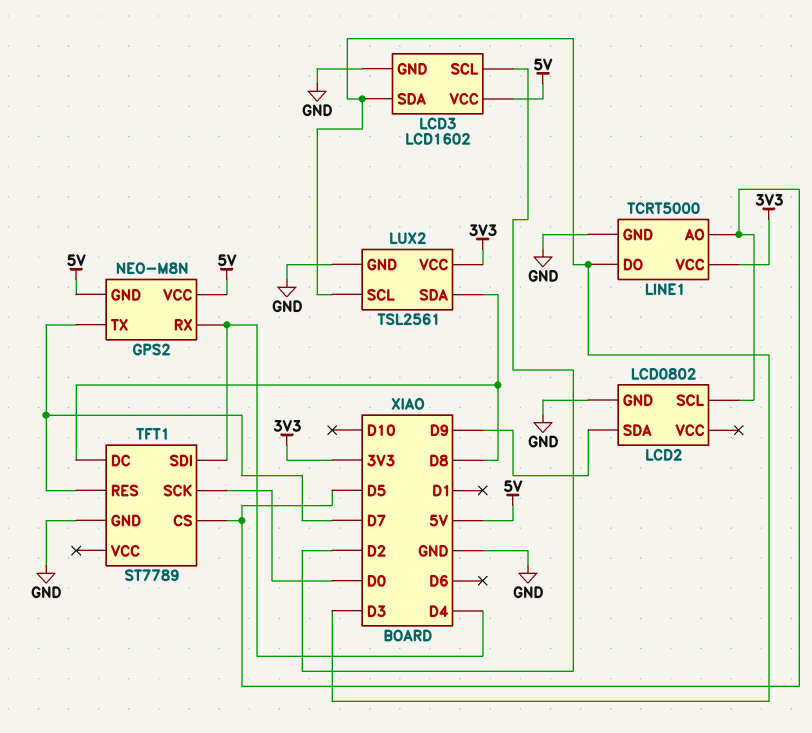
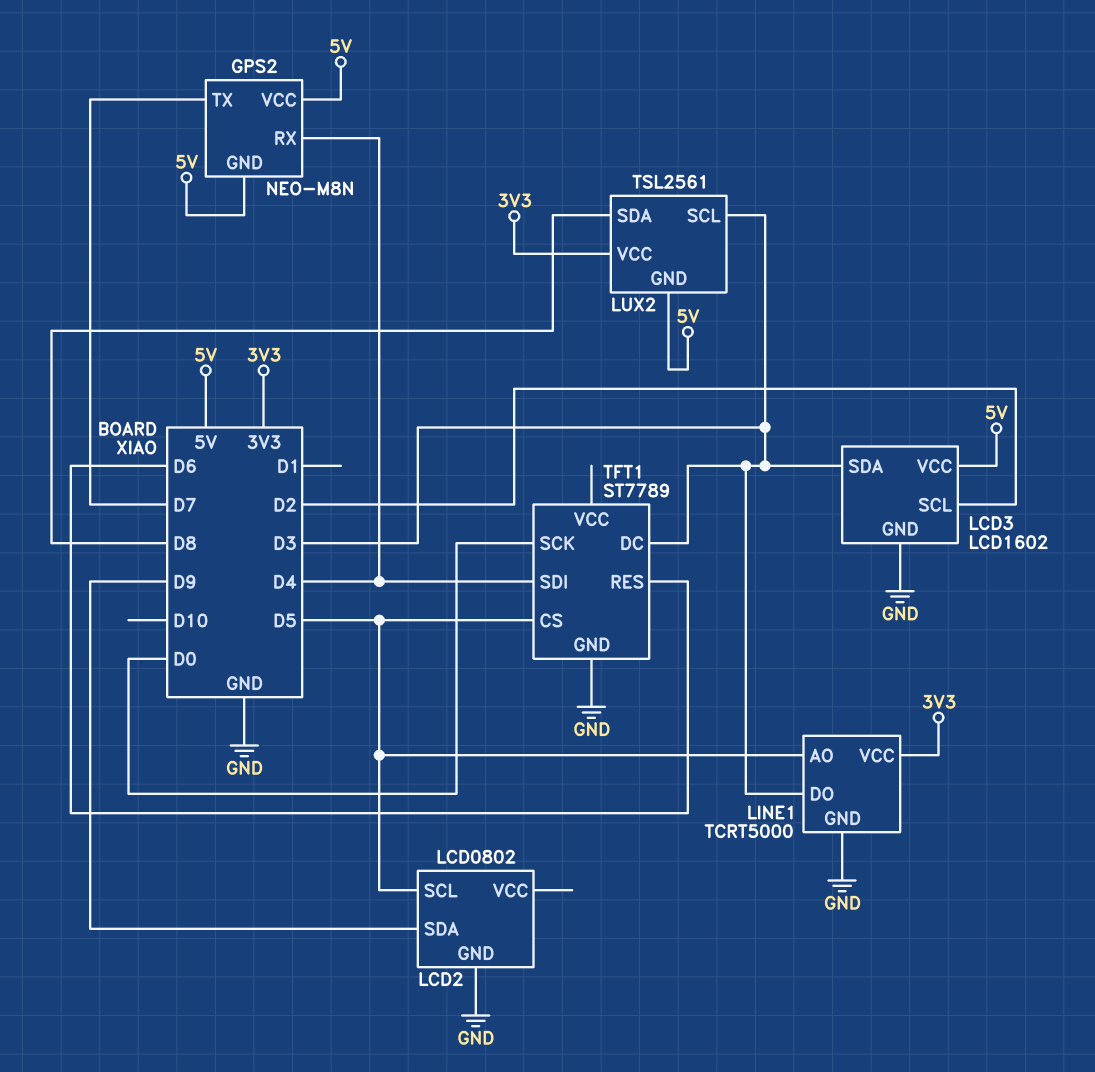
LUX2 pin GND: GND -> 5V
TFT1 pin DC: D8 -> D3
TFT1 pin RES: D7 -> D6

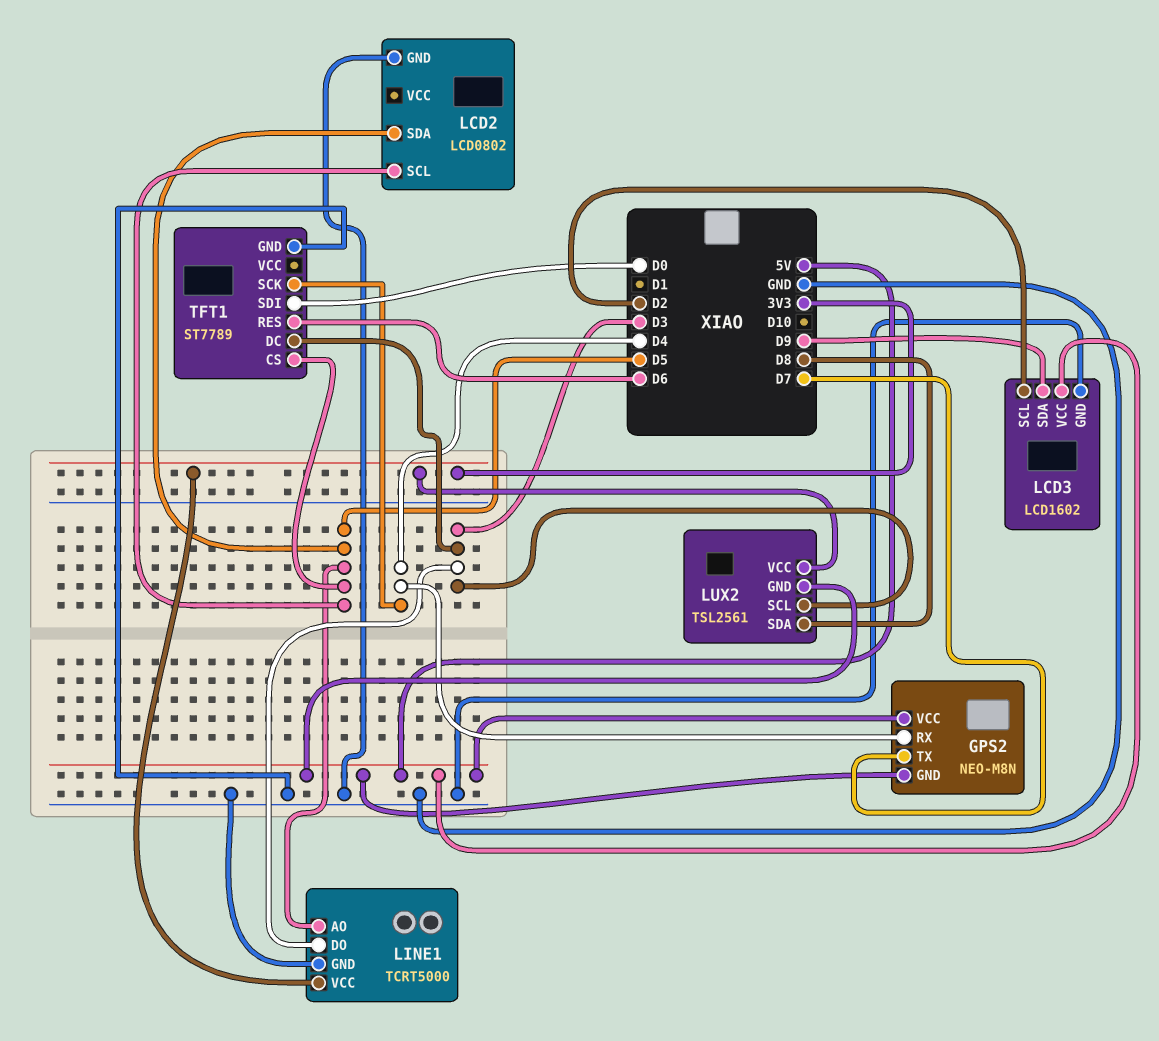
LCD2 pin SDA: D9 -> D5
LCD3 pin SDA: D3 -> D9
TFT1 pin SCK: D0 -> D4
TFT1 pin SDI: D4 -> D0

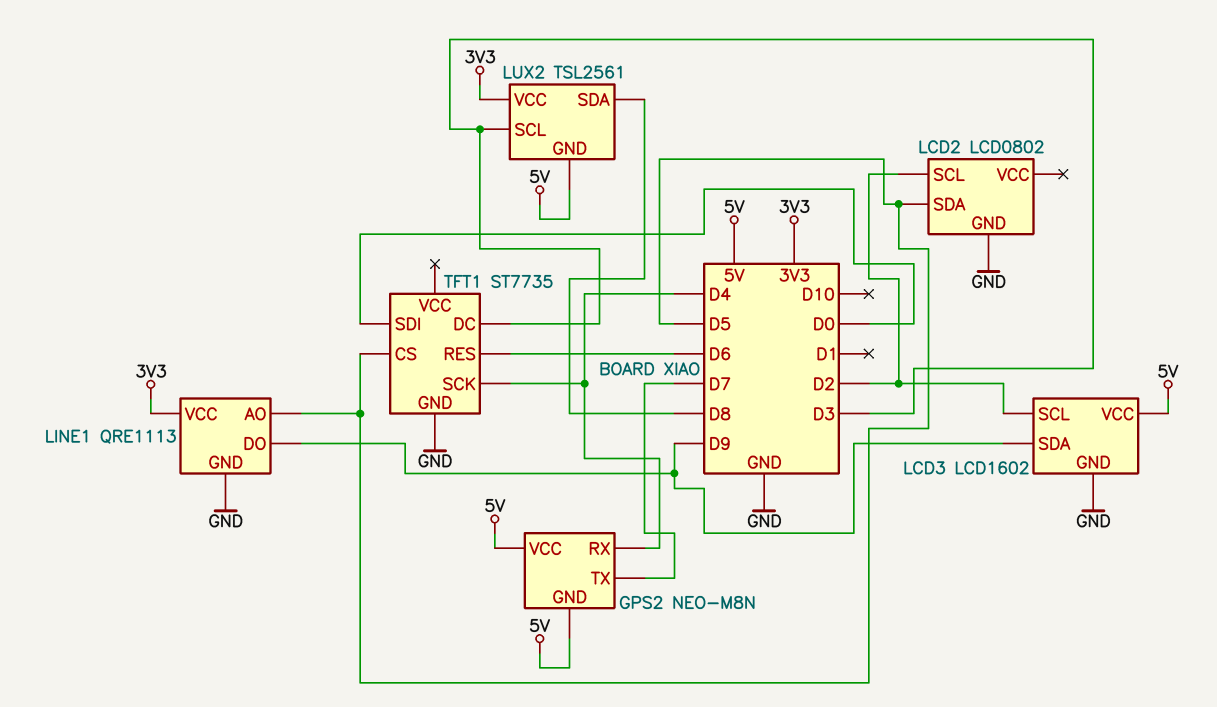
LCD2 pin SCL: D5 -> D2
LINE1: TCRT5000 -> QRE1113
LINE1 pin DO: D3 -> D9
TFT1: ST7789 -> ST7735

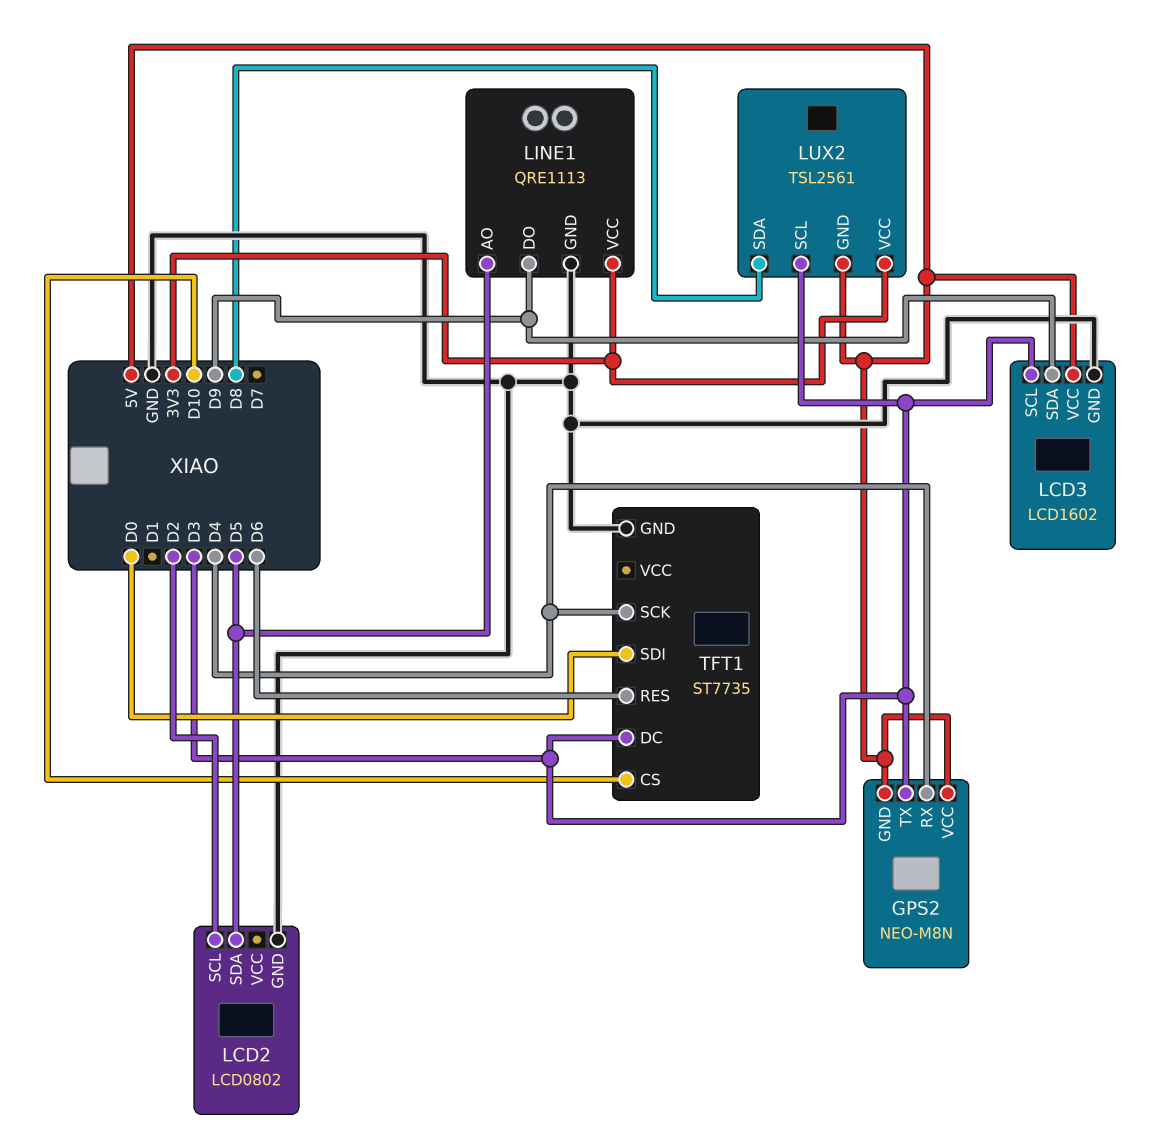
GPS2 pin TX: D7 -> D3
LCD3 pin SCL: D2 -> D3
TFT1 pin CS: D5 -> D10

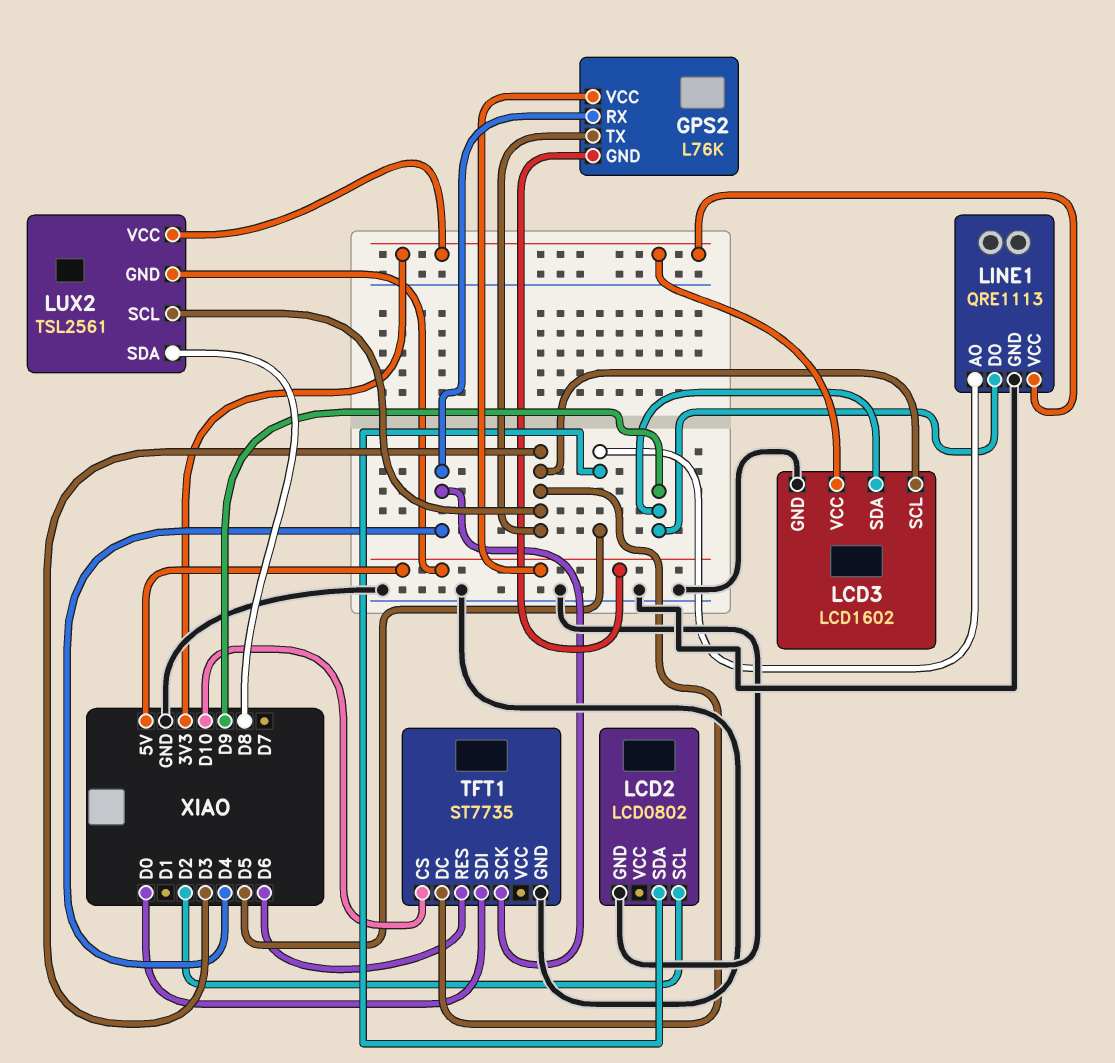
GPS2: NEO-M8N -> L76K
LCD3 pin VCC: 5V -> 3V3

